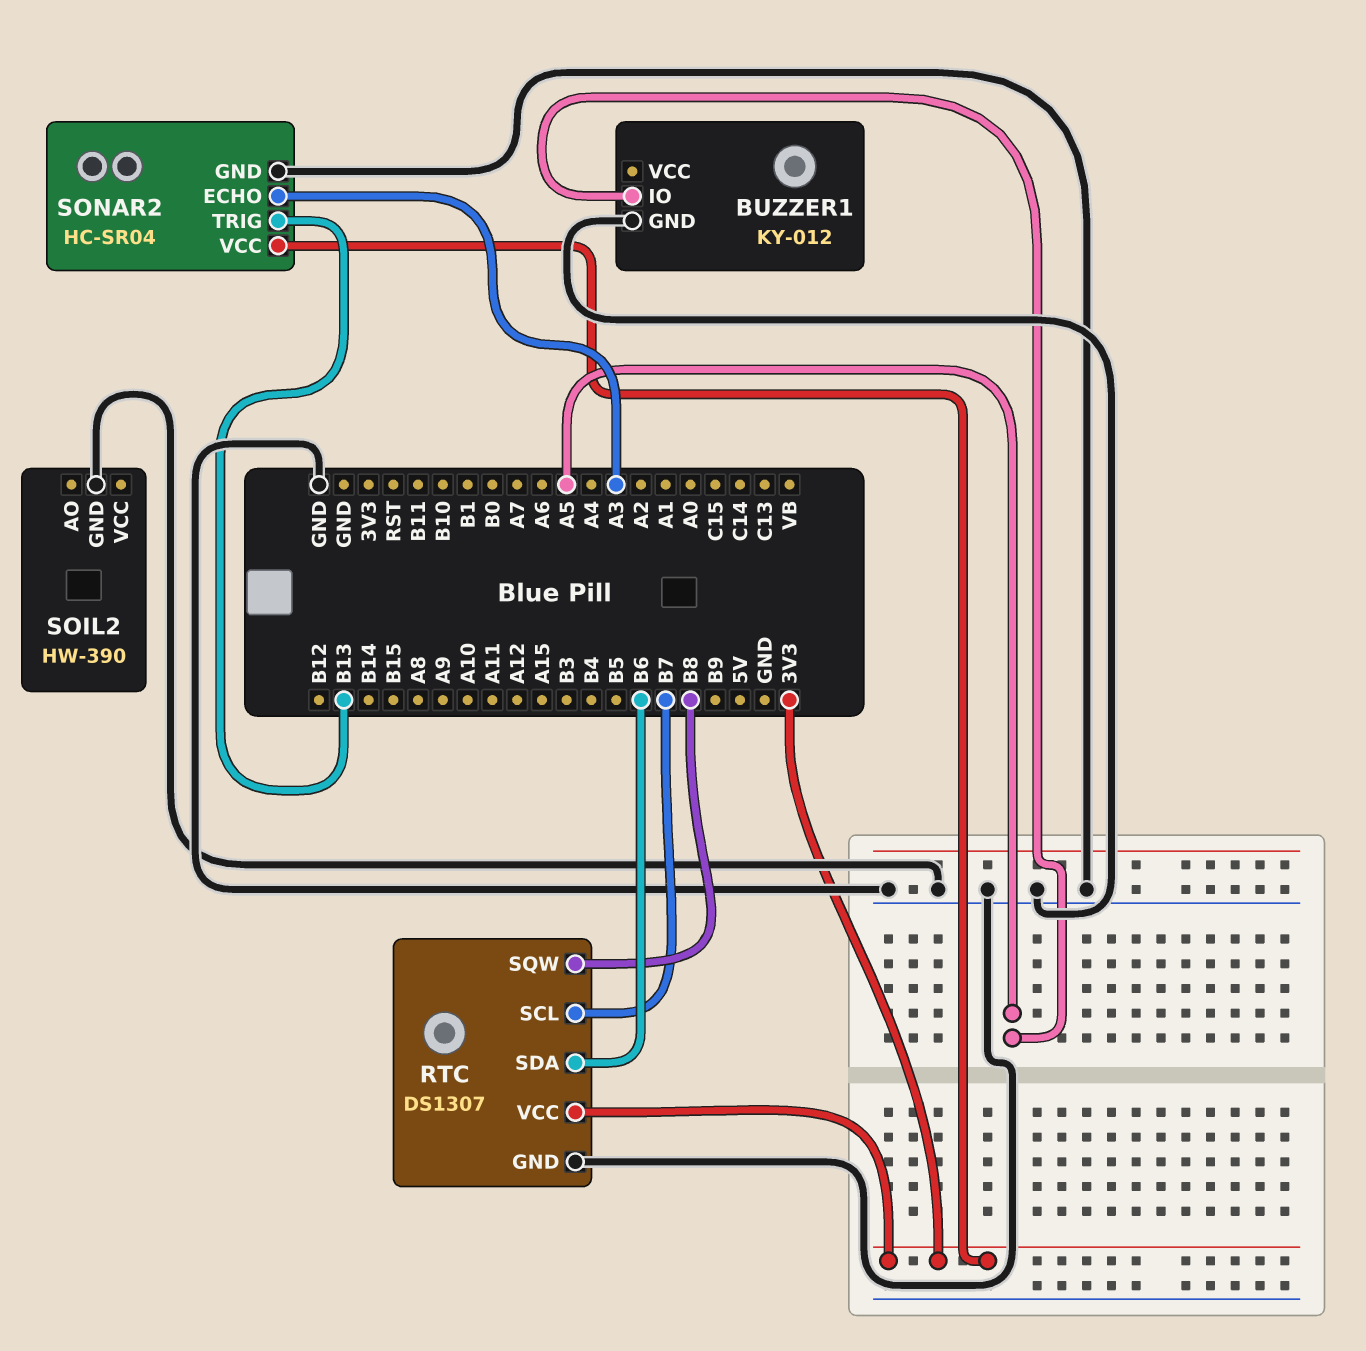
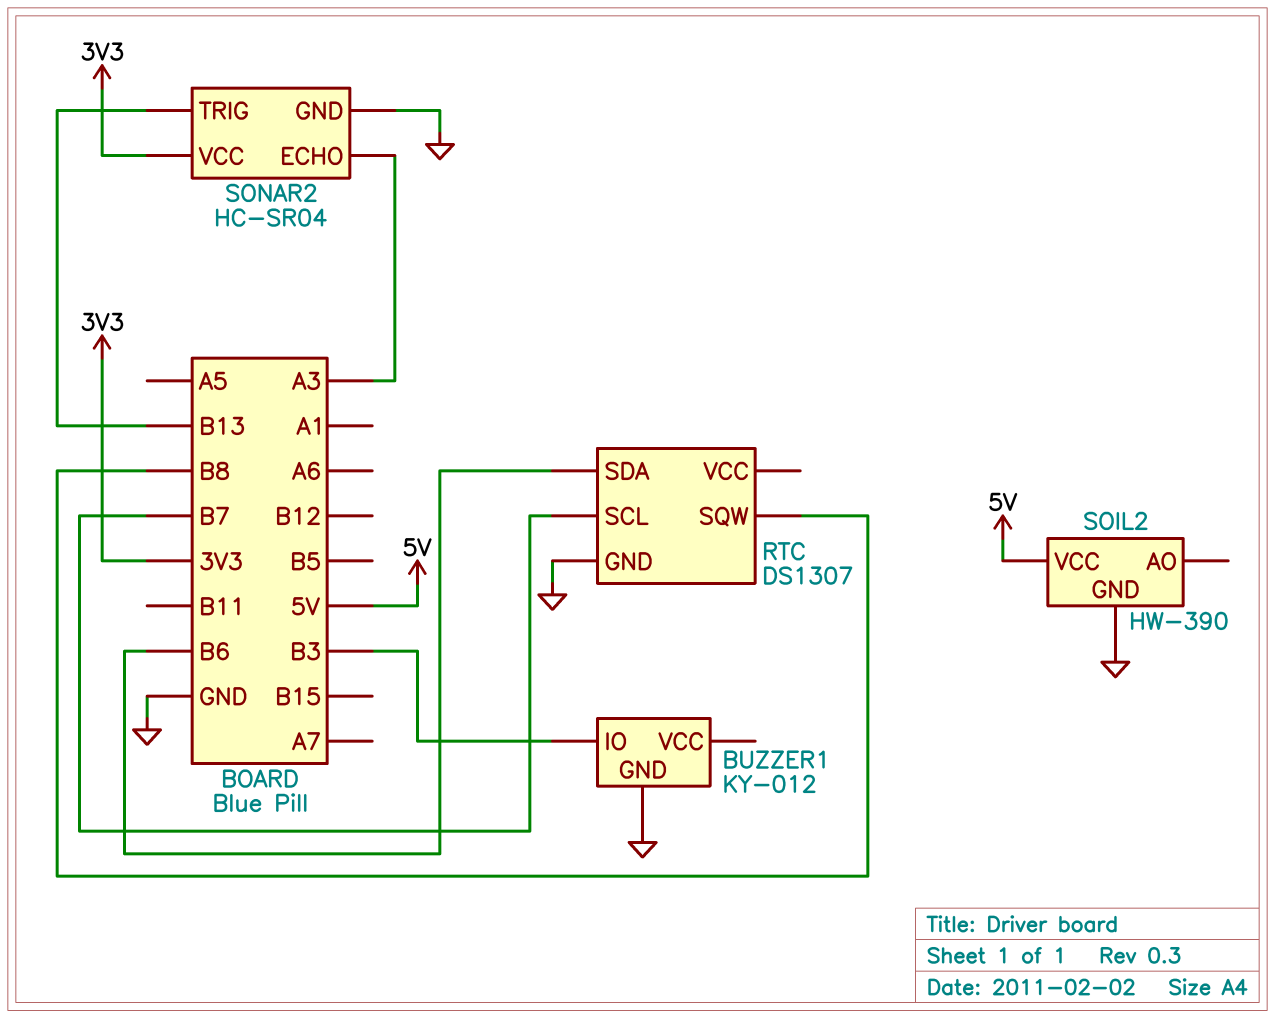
BUZZER1 pin IO: A5 -> B3
RTC pin VCC: 3V3 -> none
SOIL2 pin VCC: none -> 5V

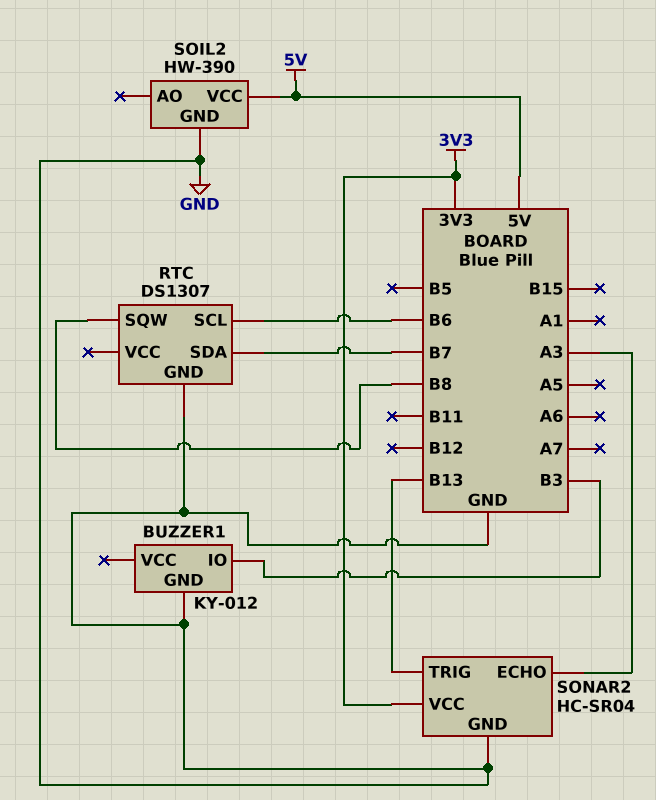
RTC pin SCL: B7 -> B6
RTC pin SDA: B6 -> B7

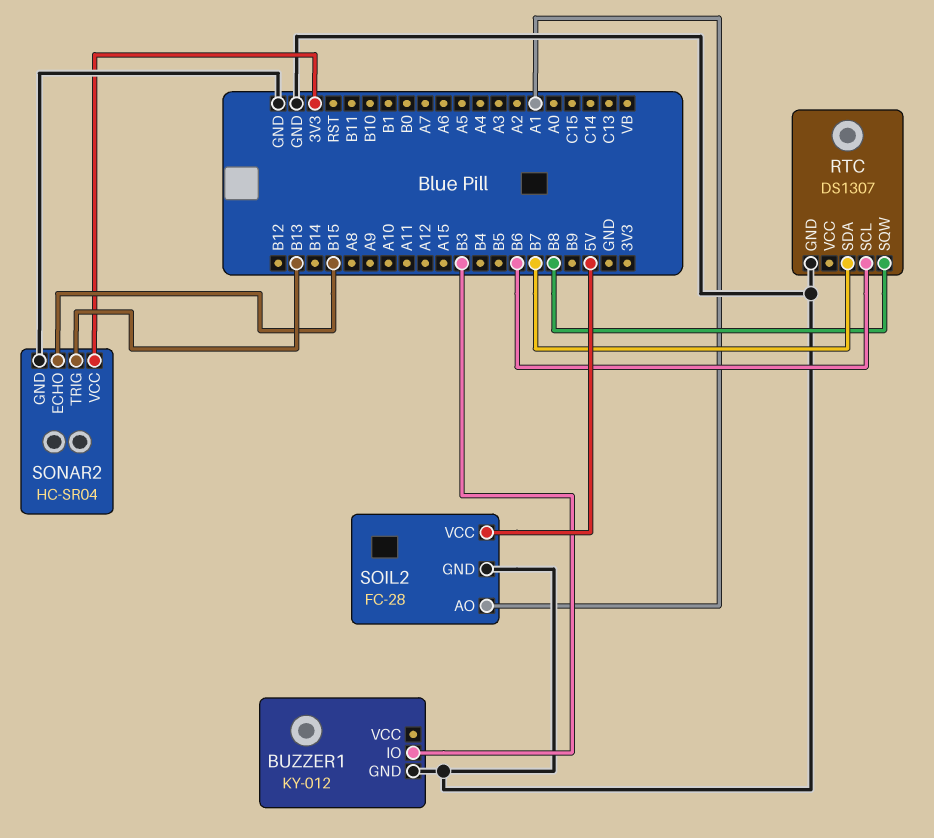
SOIL2: HW-390 -> FC-28
SOIL2 pin AO: none -> A1
SONAR2 pin ECHO: A3 -> B15

